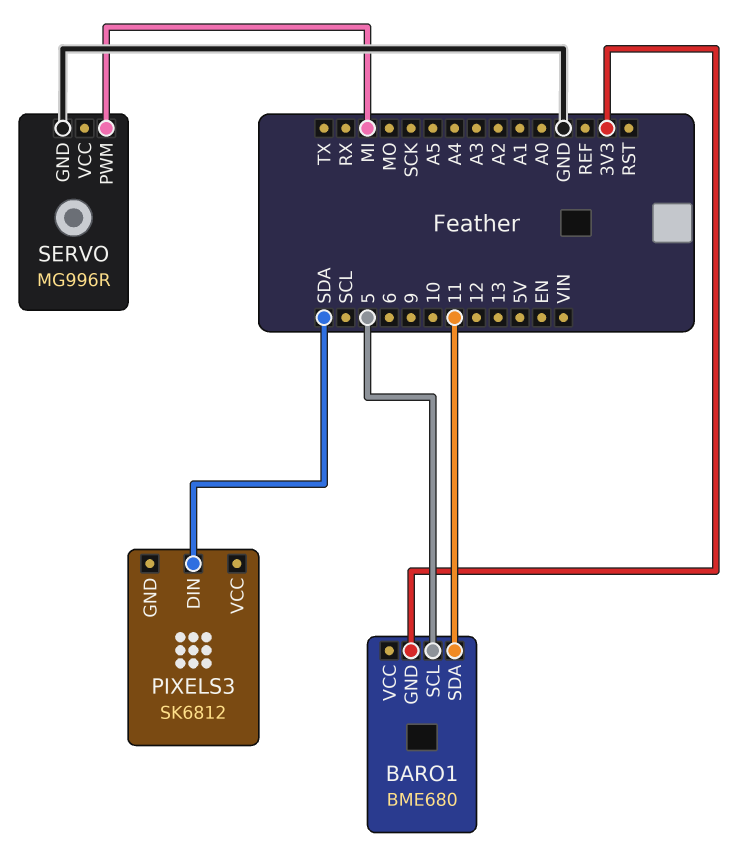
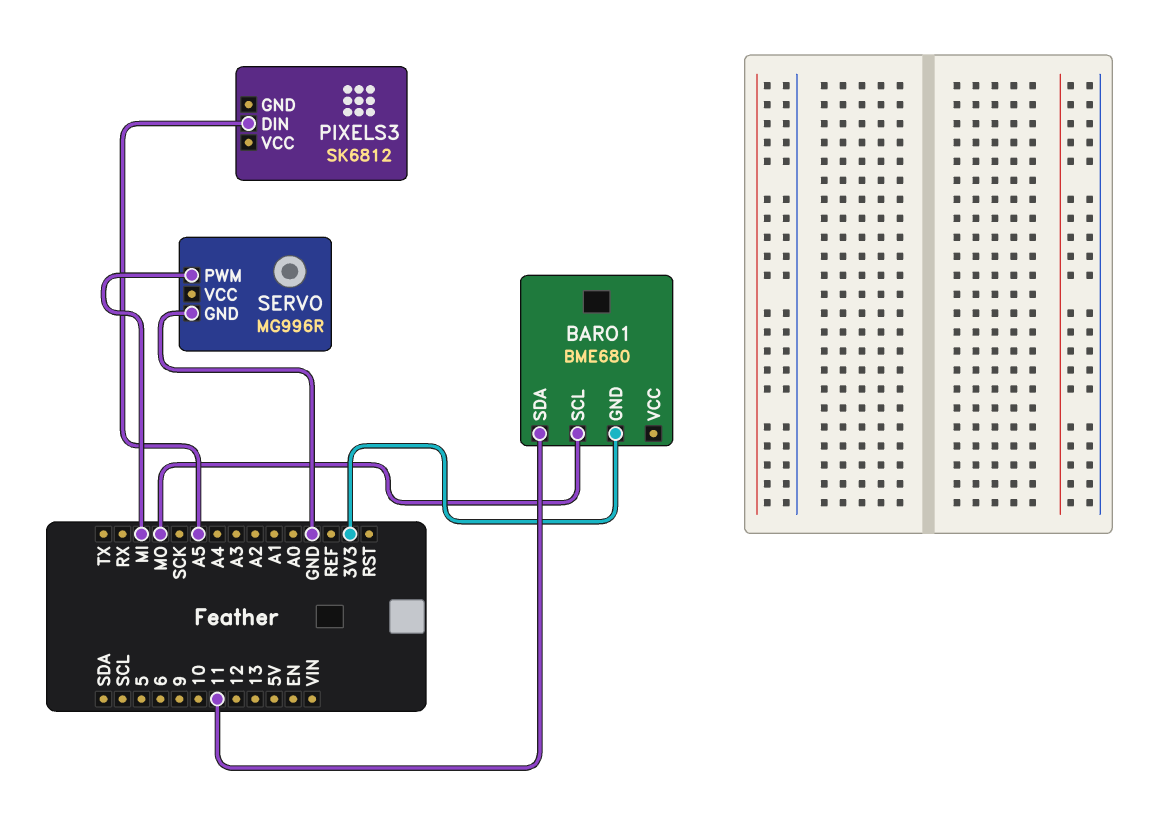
BARO1 pin SCL: 5 -> MO
PIXELS3 pin DIN: SDA -> A5

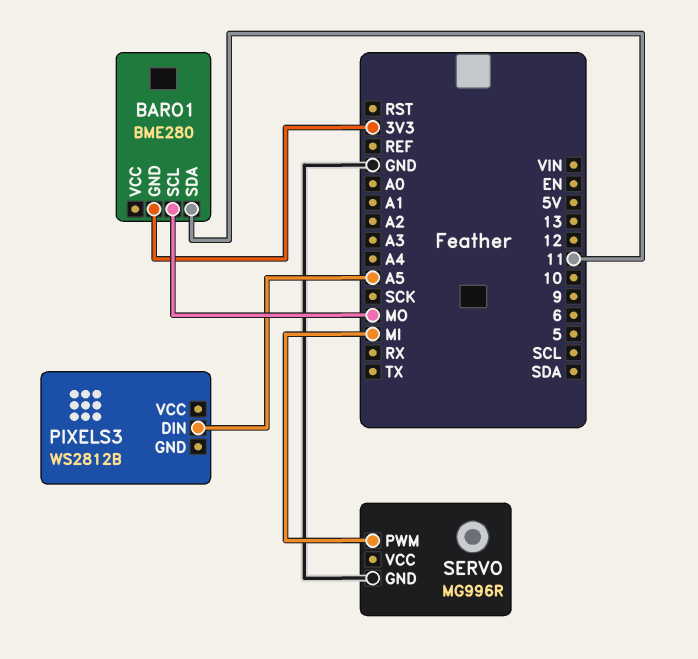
BARO1: BME680 -> BME280
PIXELS3: SK6812 -> WS2812B

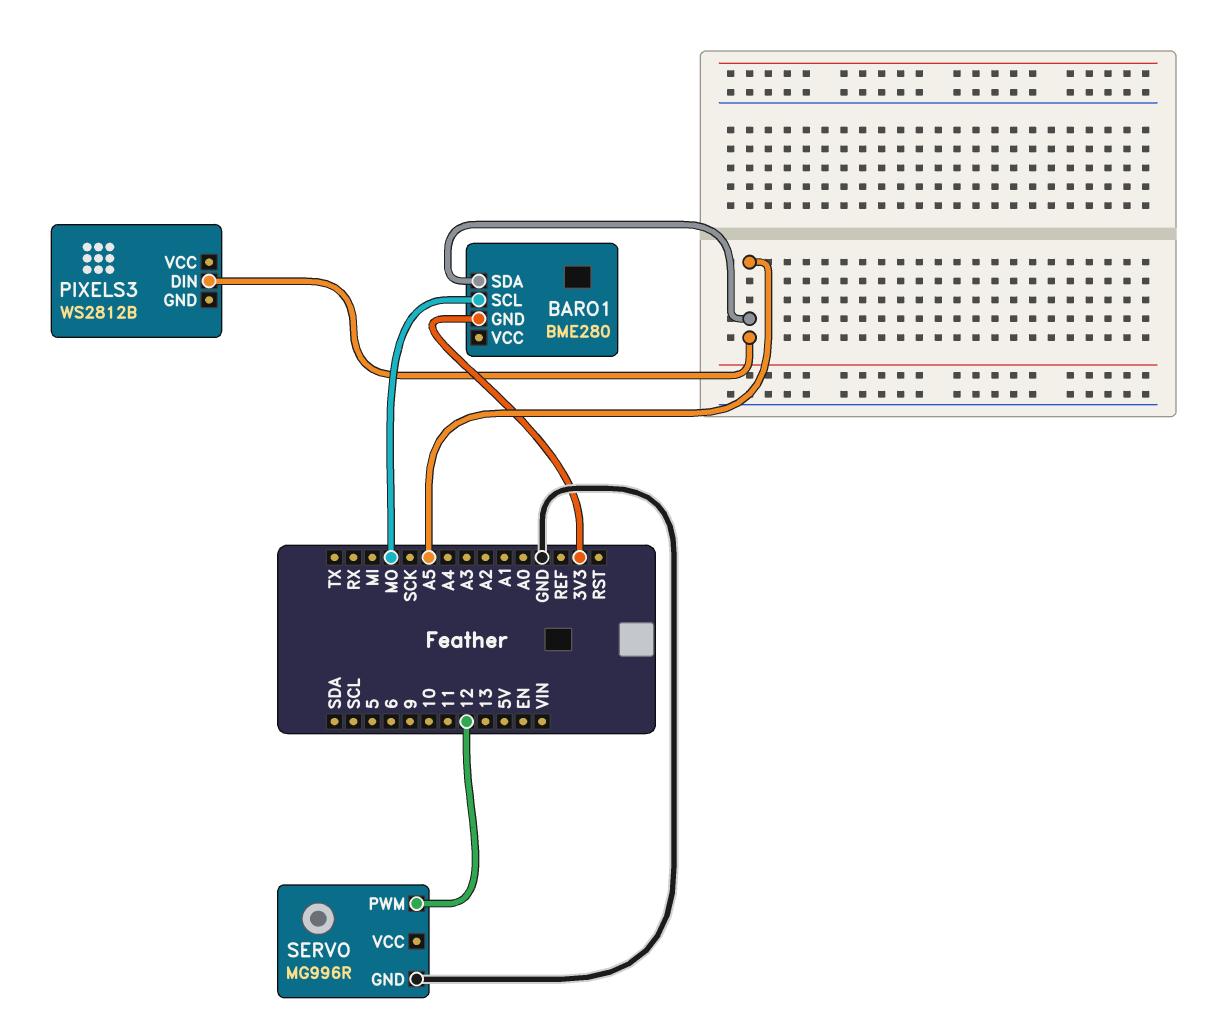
BARO1 pin SDA: 11 -> A5
SERVO pin PWM: MI -> 12

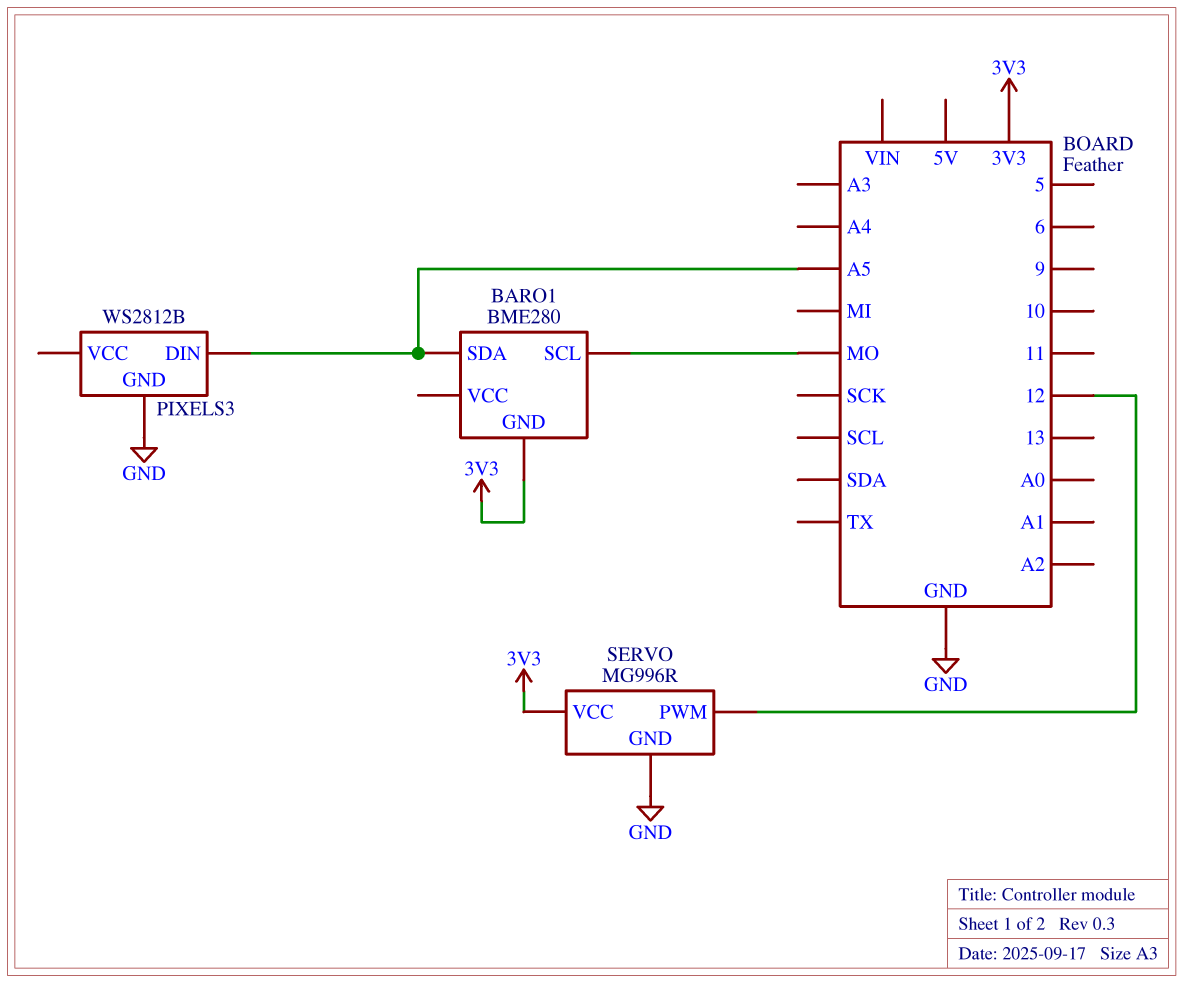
PIXELS3 pin GND: none -> GND
SERVO pin VCC: none -> 3V3

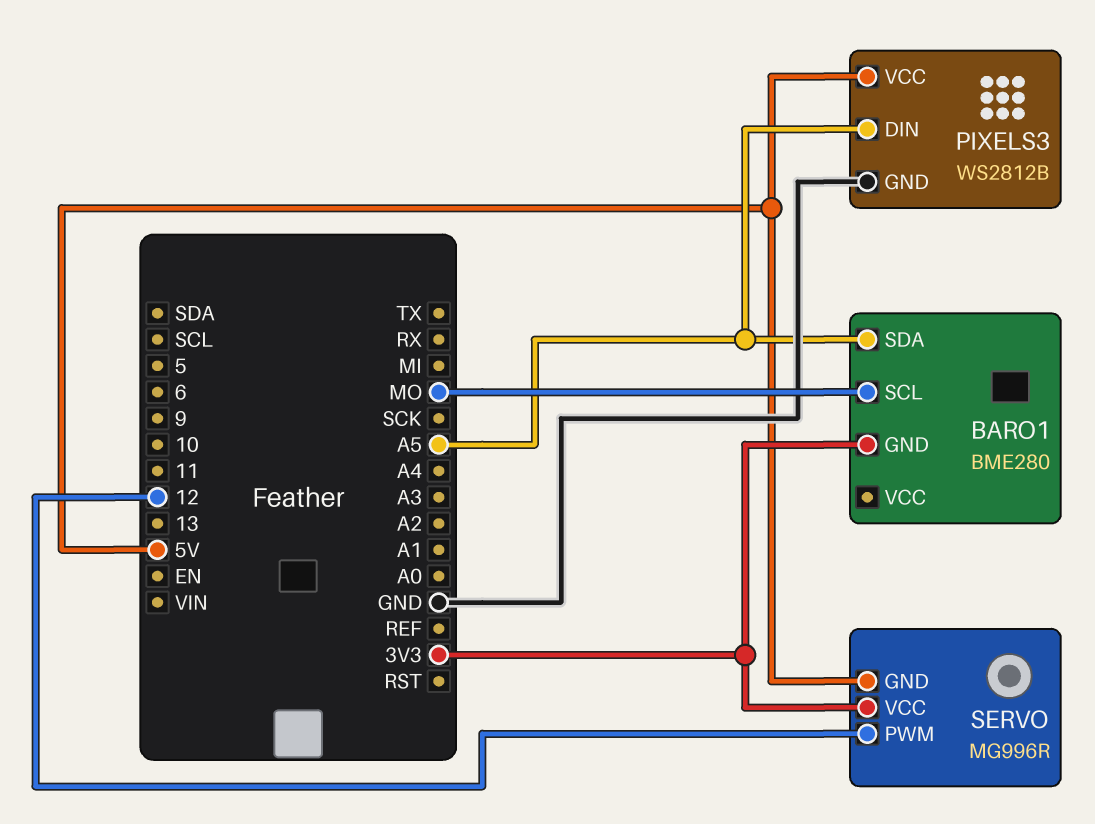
PIXELS3 pin VCC: none -> 5V
SERVO pin GND: GND -> 5V

